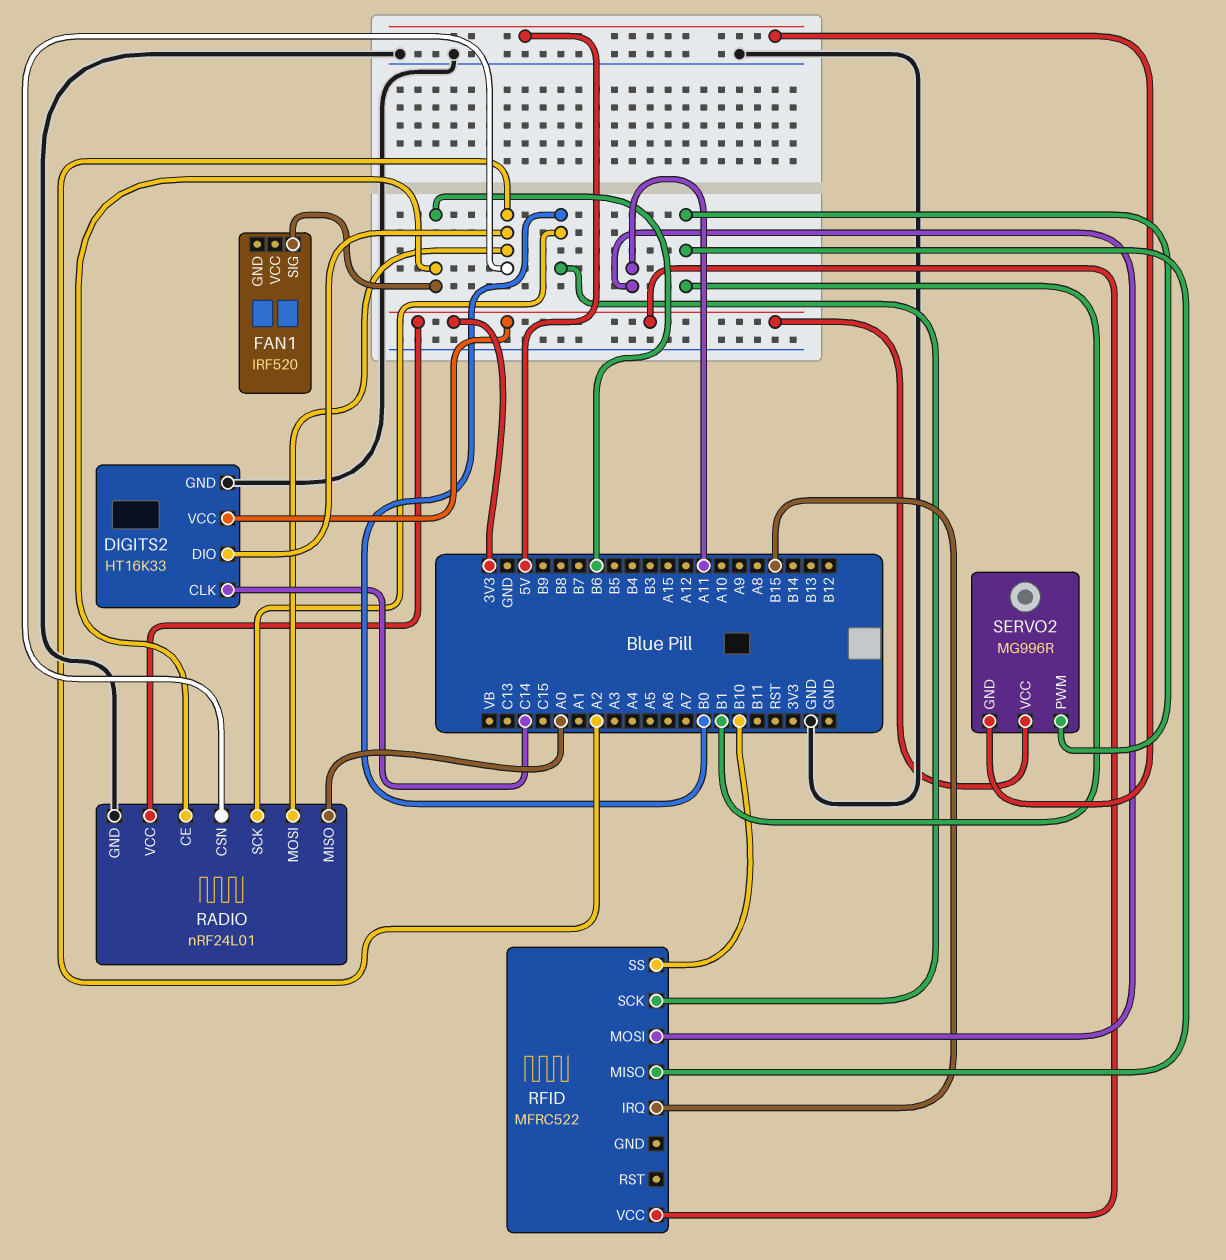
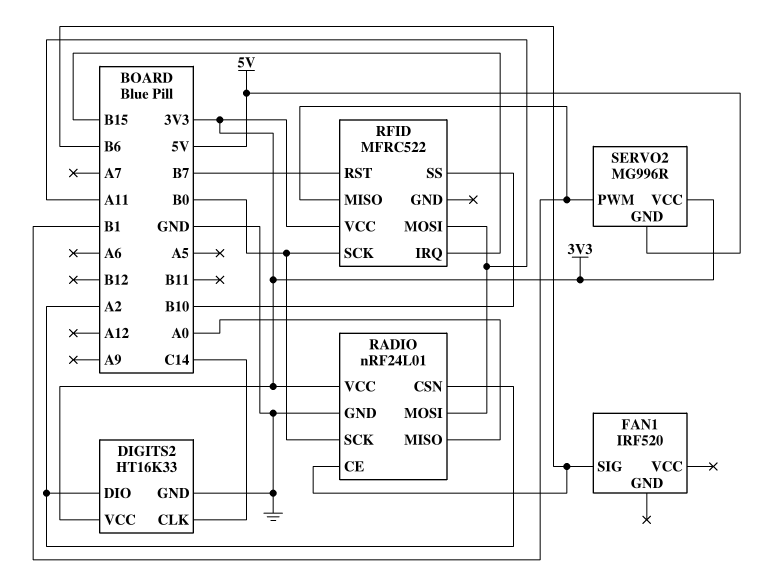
RADIO pin MOSI: A2 -> A11
RFID pin RST: none -> B7

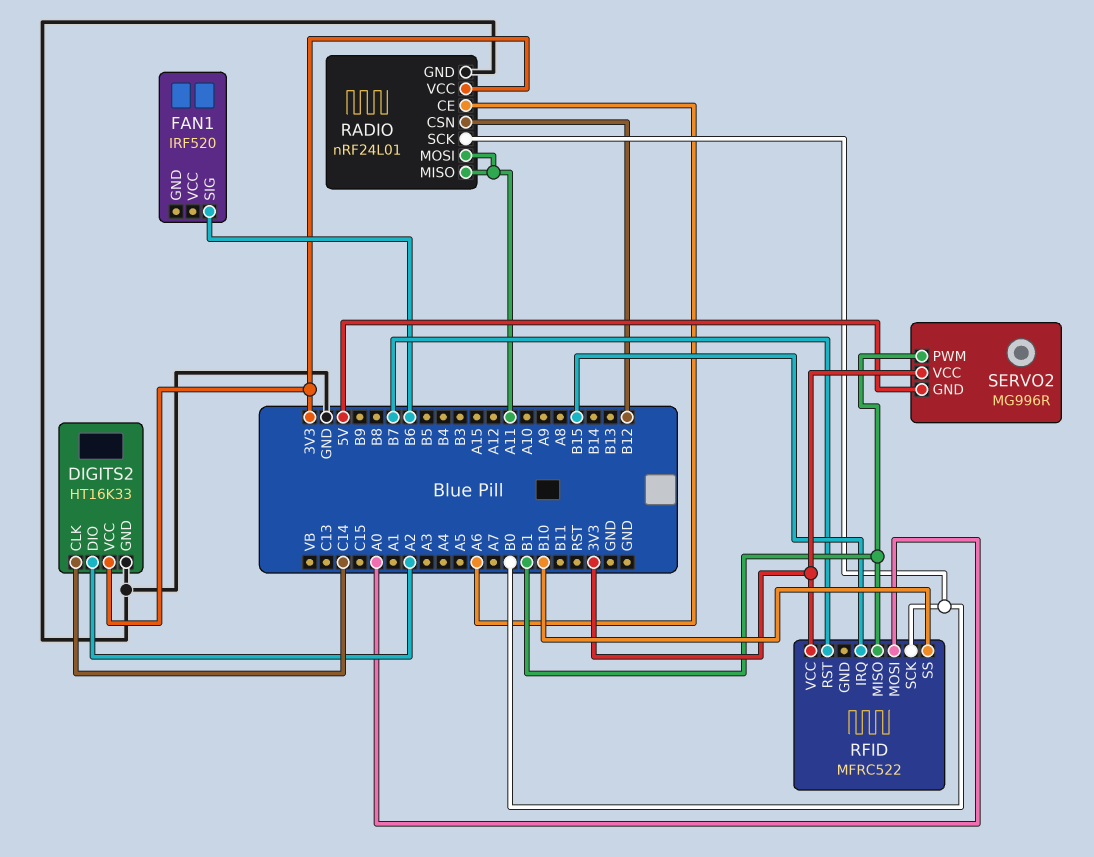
RADIO pin CE: B6 -> A6
RADIO pin CSN: A2 -> B12
RADIO pin MISO: A0 -> A11
RFID pin MOSI: A11 -> A0

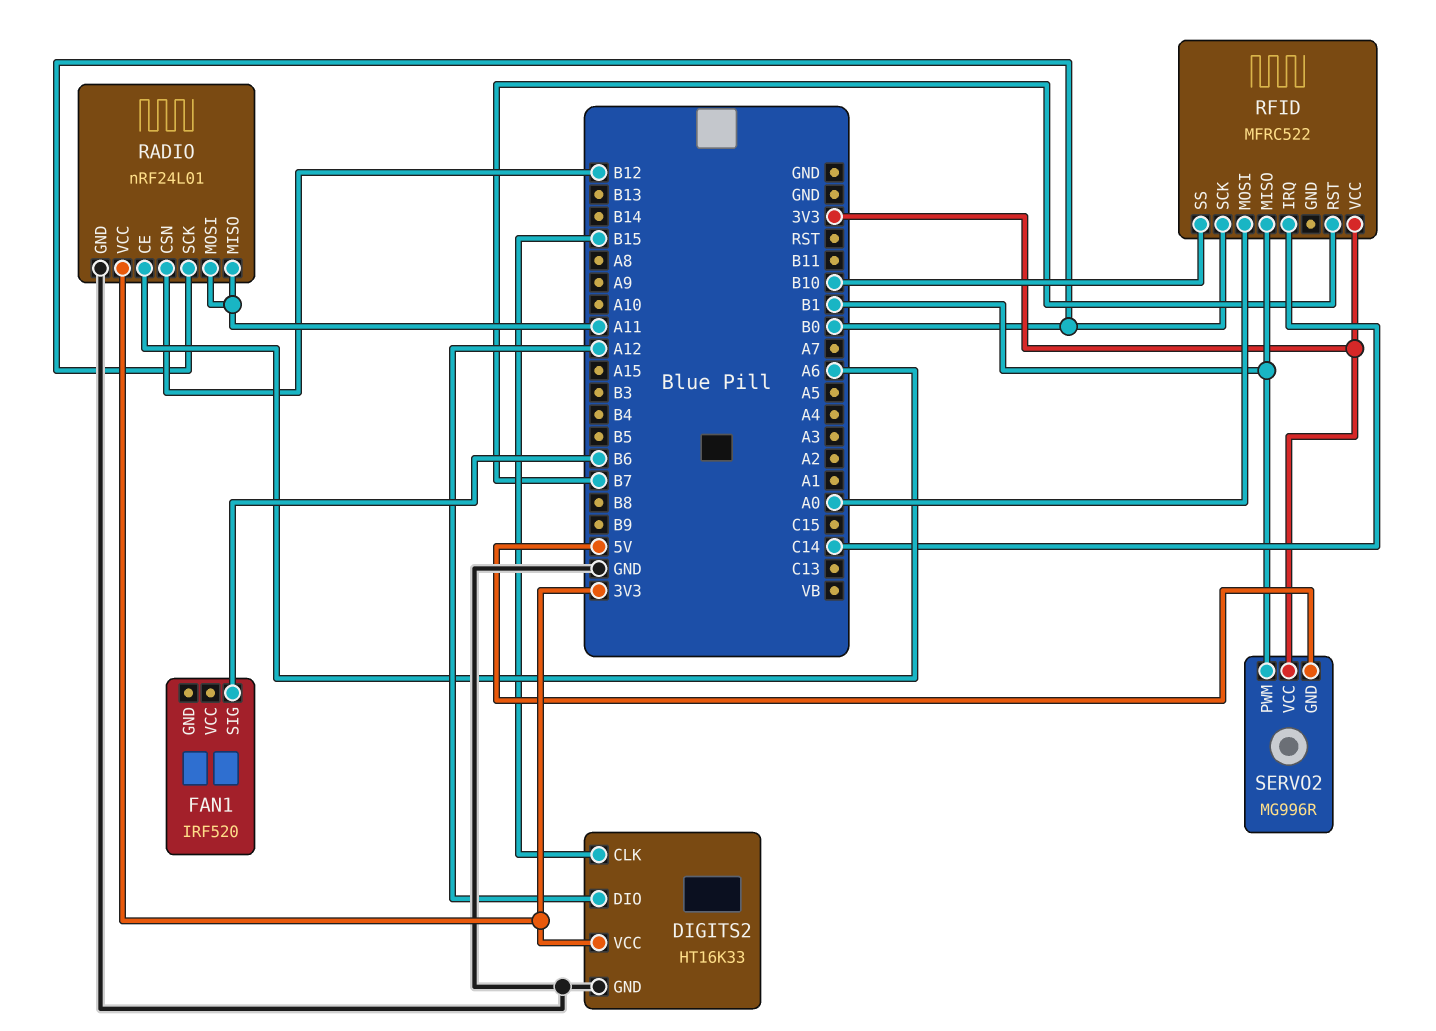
DIGITS2 pin CLK: C14 -> B15
DIGITS2 pin DIO: A2 -> A12
RFID pin IRQ: B15 -> C14

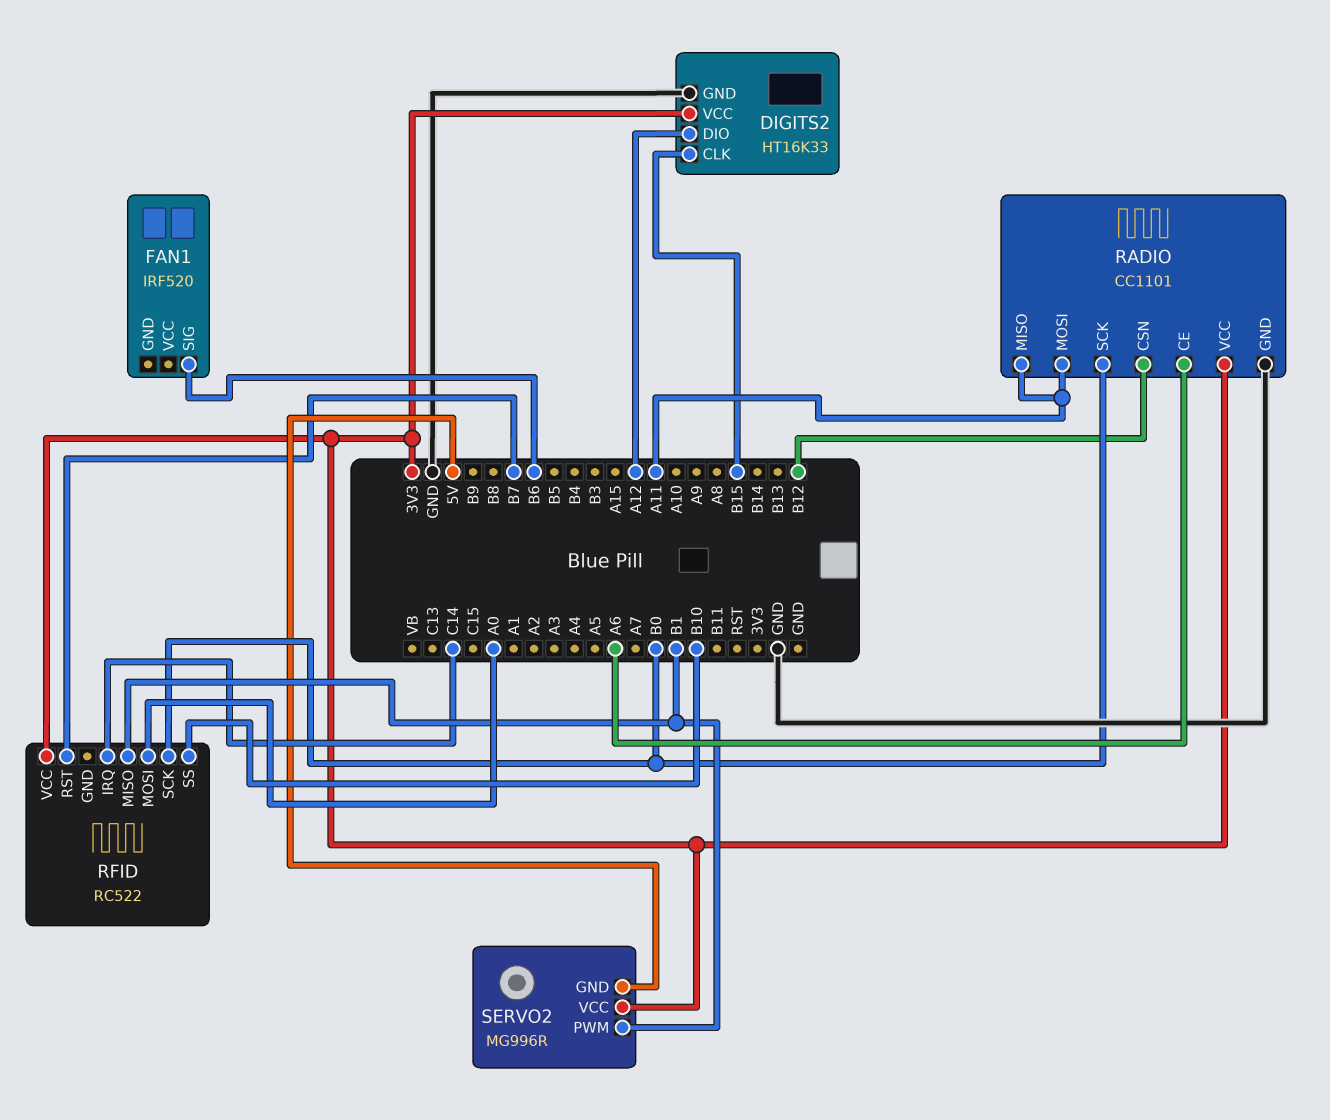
RADIO: nRF24L01 -> CC1101
RFID: MFRC522 -> RC522

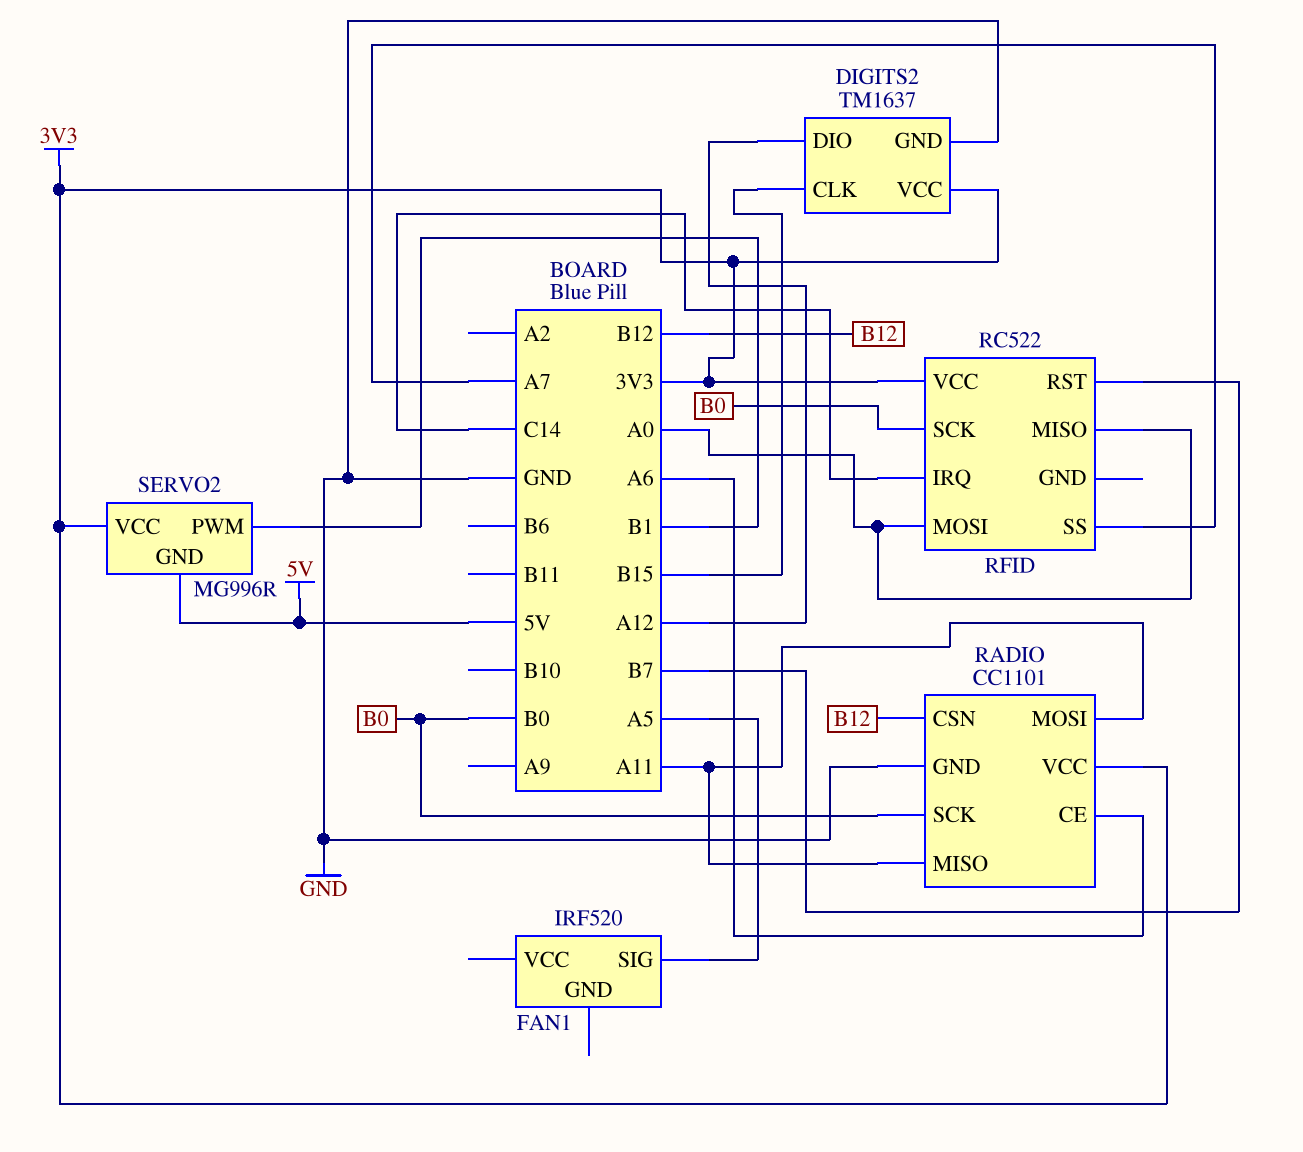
DIGITS2: HT16K33 -> TM1637
FAN1 pin SIG: B6 -> A5
RFID pin MISO: B1 -> A0
RFID pin SS: B10 -> A7

